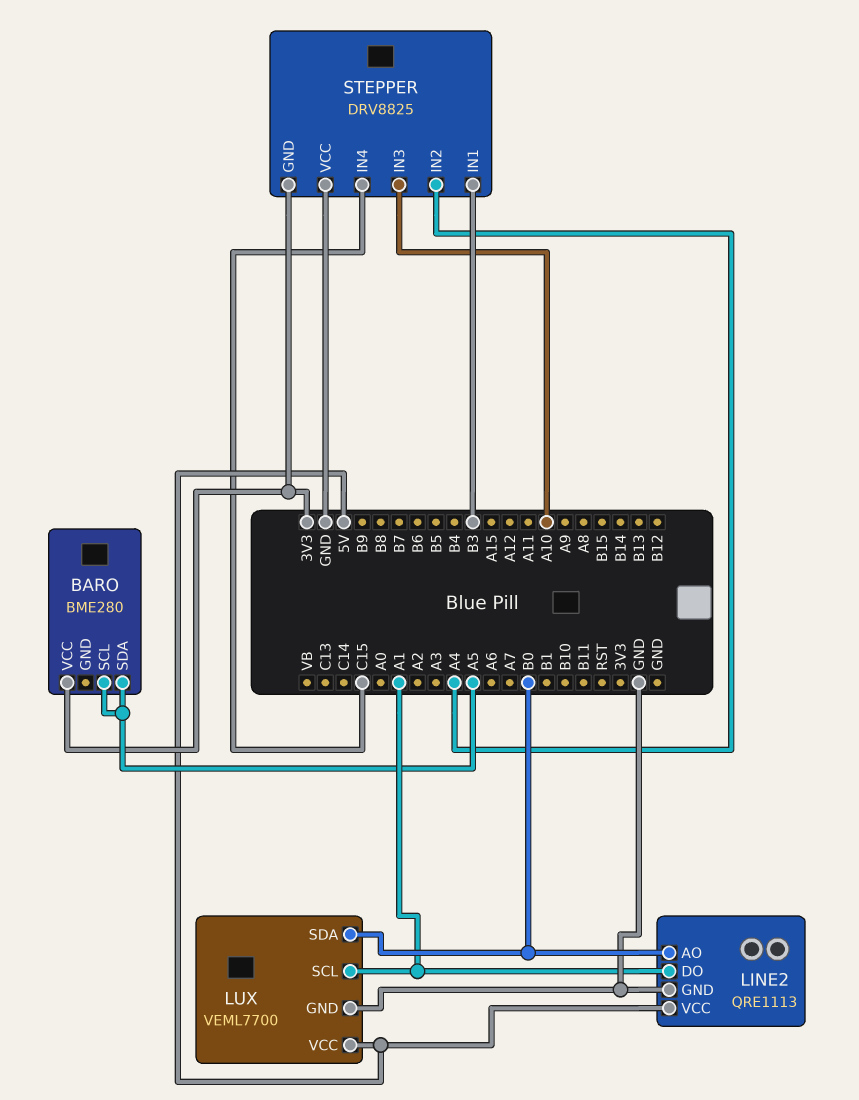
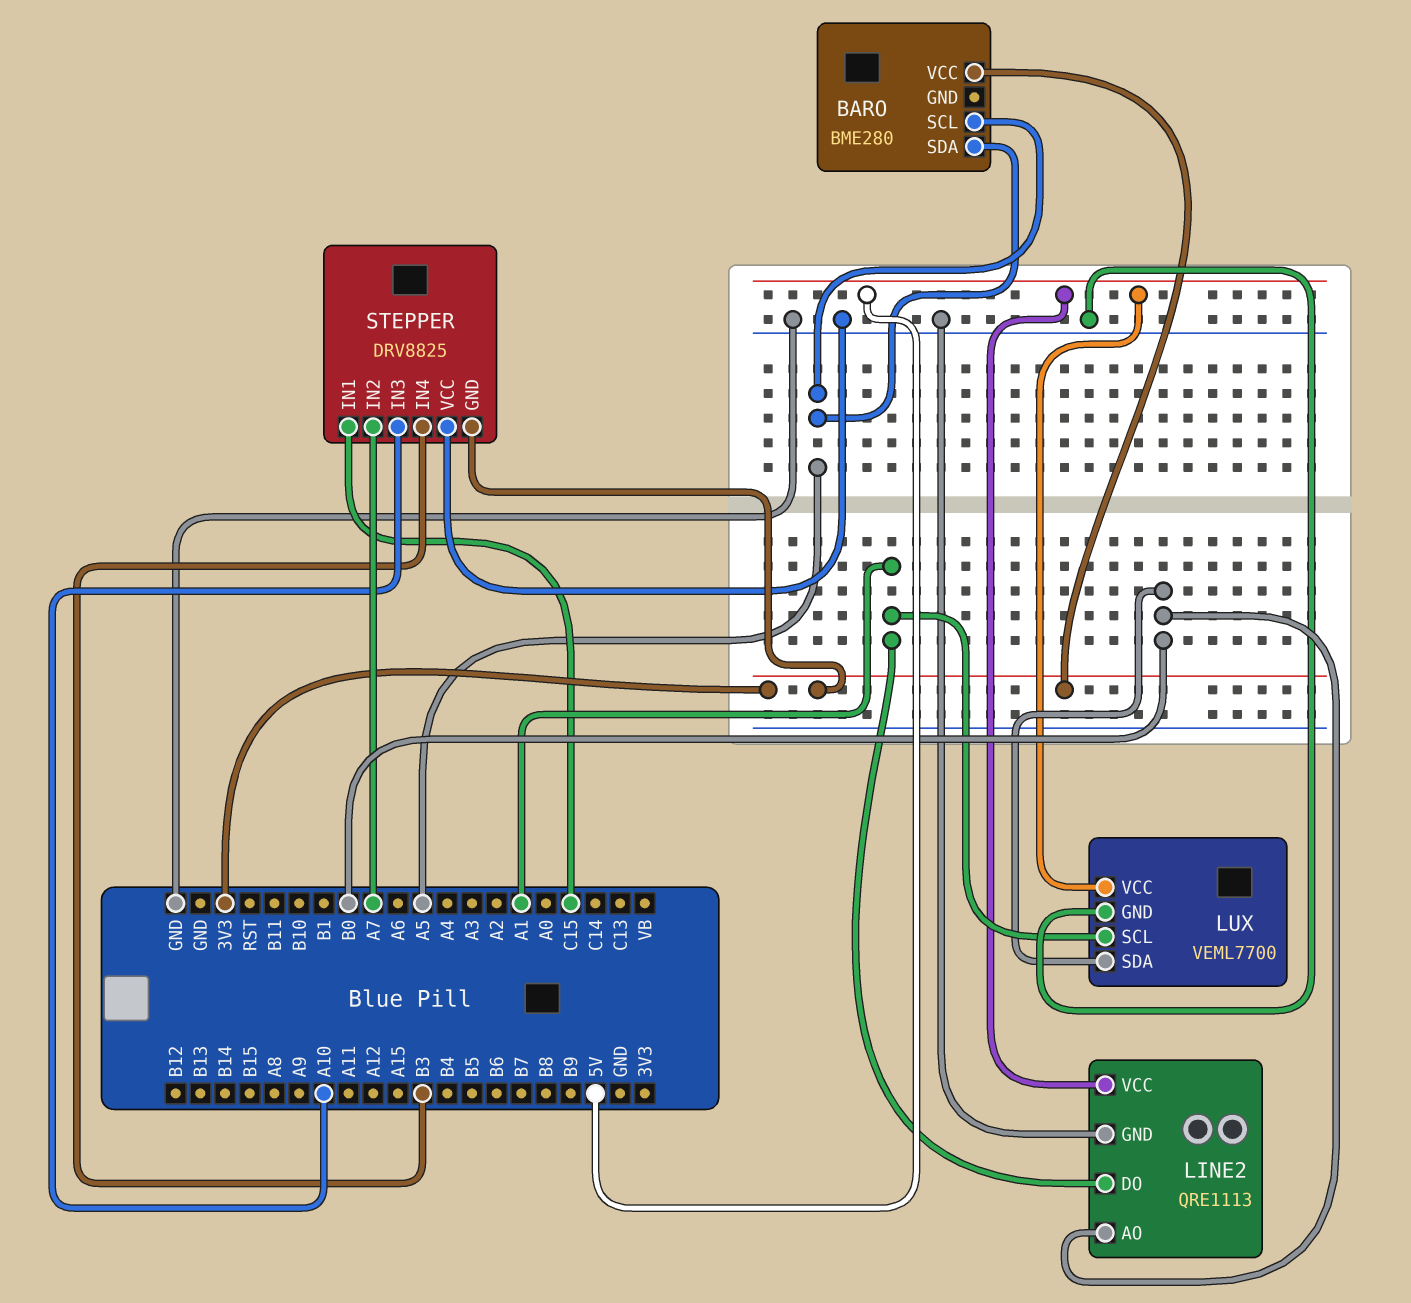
STEPPER pin IN1: B3 -> C15
STEPPER pin IN2: A4 -> A7
STEPPER pin IN4: C15 -> B3

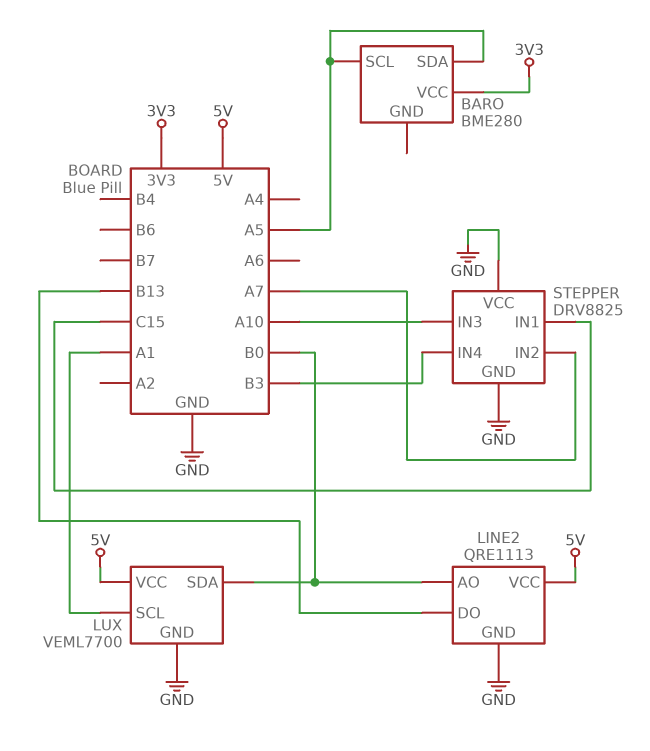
LINE2 pin DO: A1 -> B13
STEPPER pin GND: 3V3 -> GND

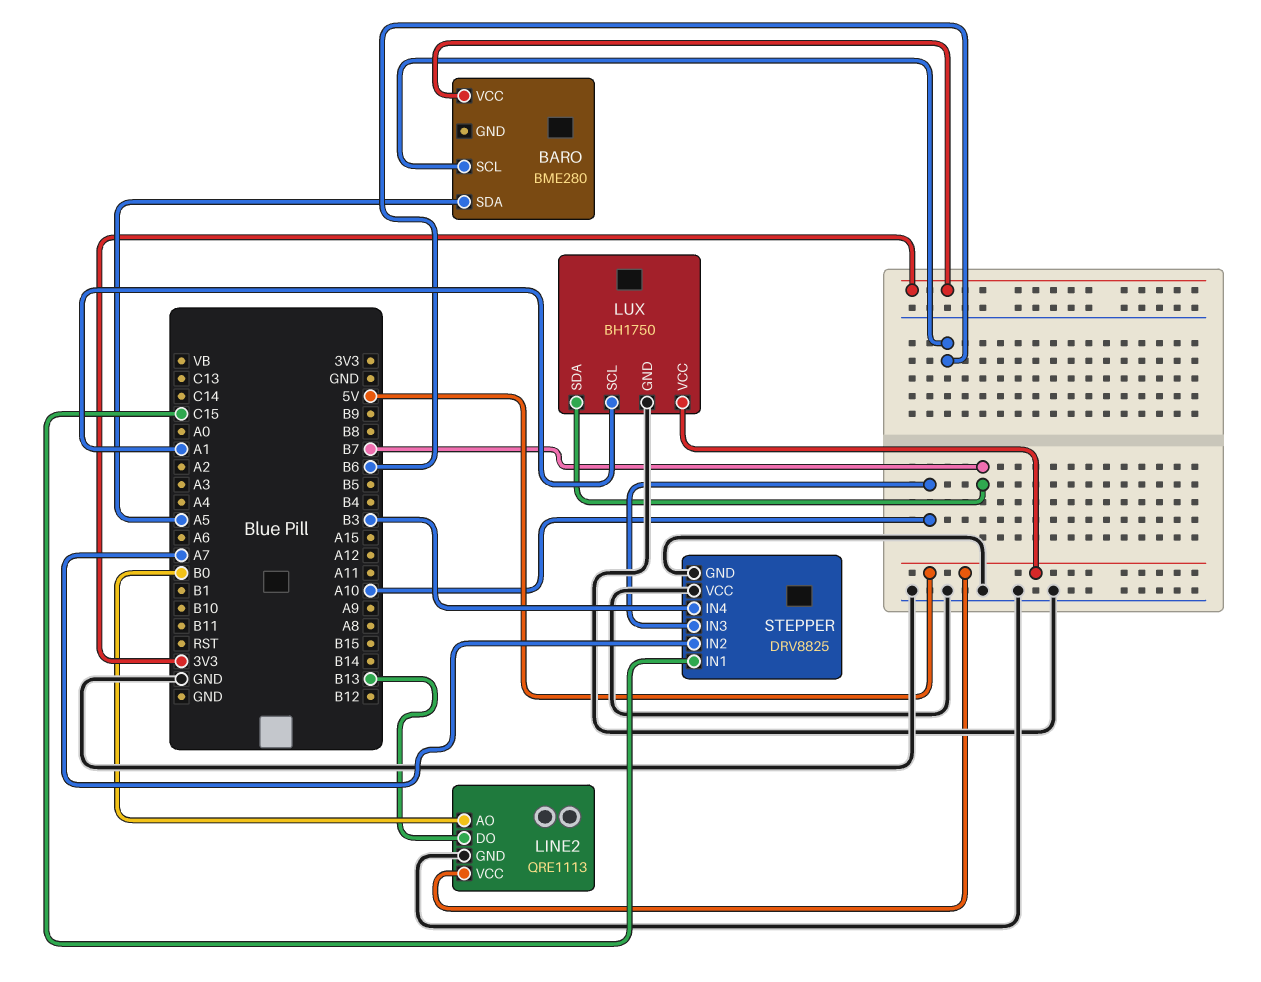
BARO pin SCL: A5 -> B6
LUX: VEML7700 -> BH1750
LUX pin SDA: B0 -> B7

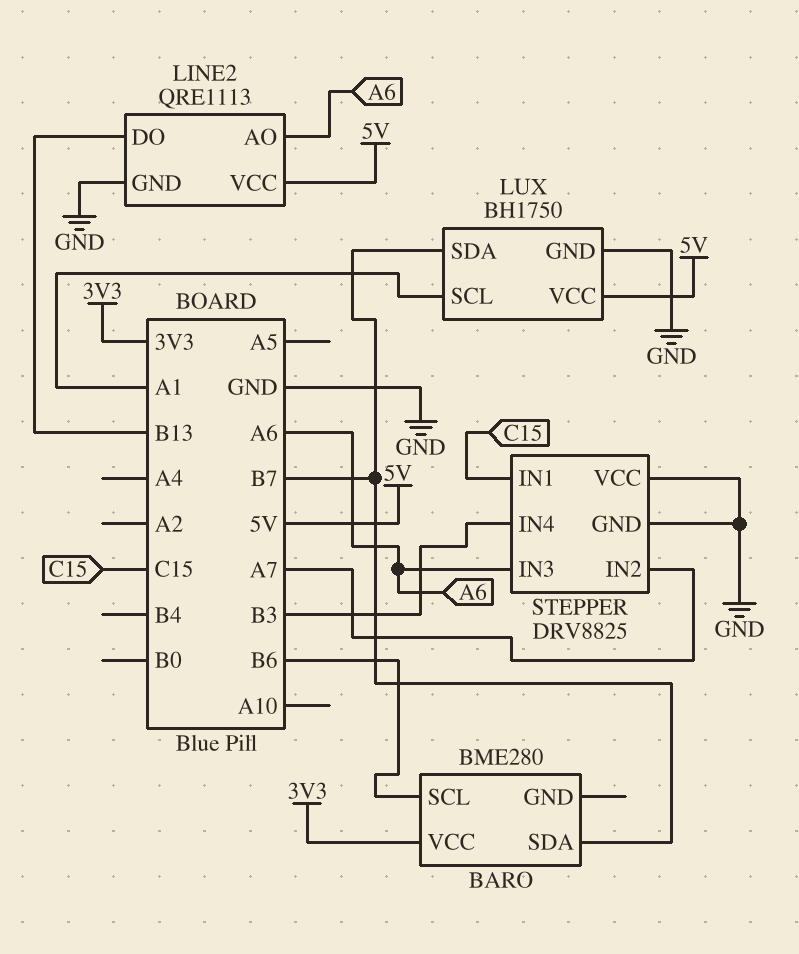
BARO pin SDA: A5 -> B7
LINE2 pin AO: B0 -> A6
STEPPER pin IN3: A10 -> A6

